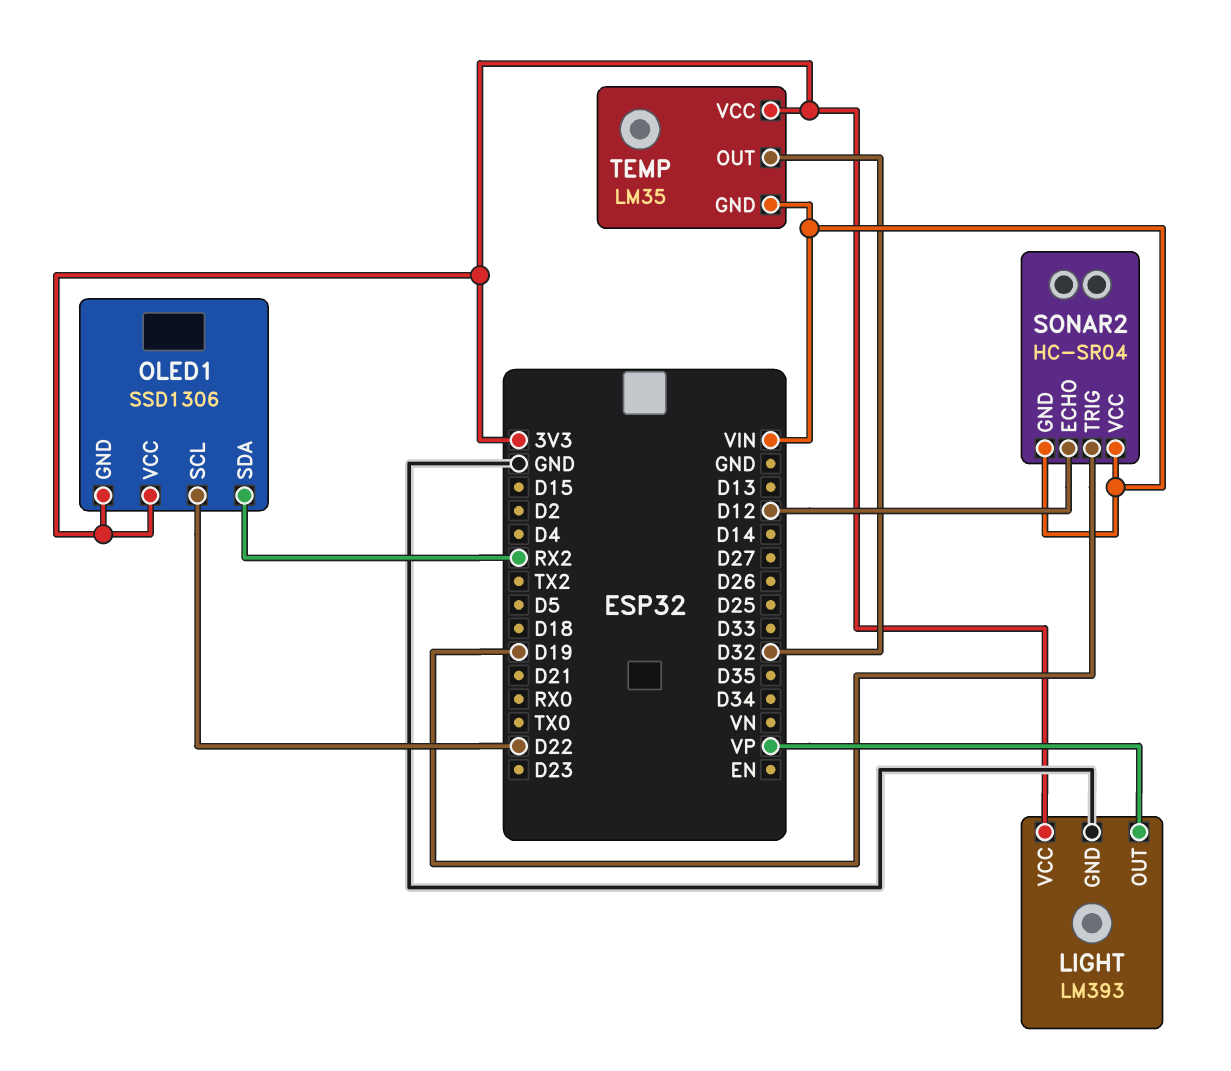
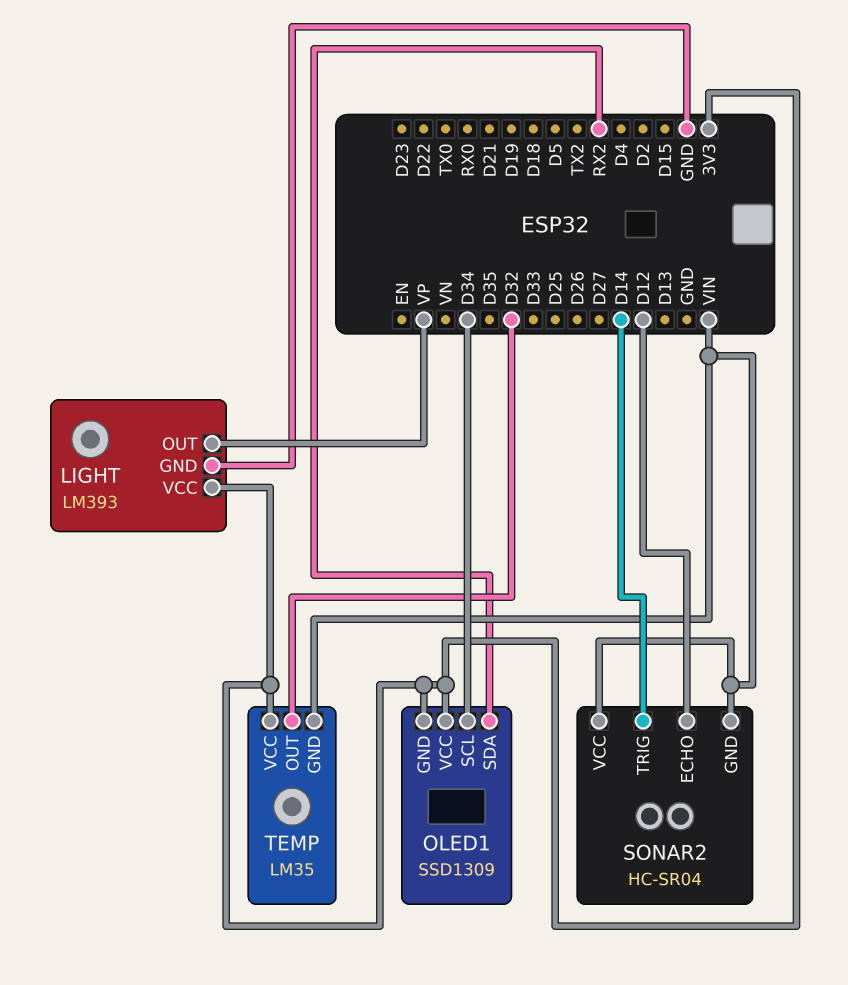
OLED1: SSD1306 -> SSD1309
OLED1 pin SCL: D22 -> D34
SONAR2 pin TRIG: D19 -> D14

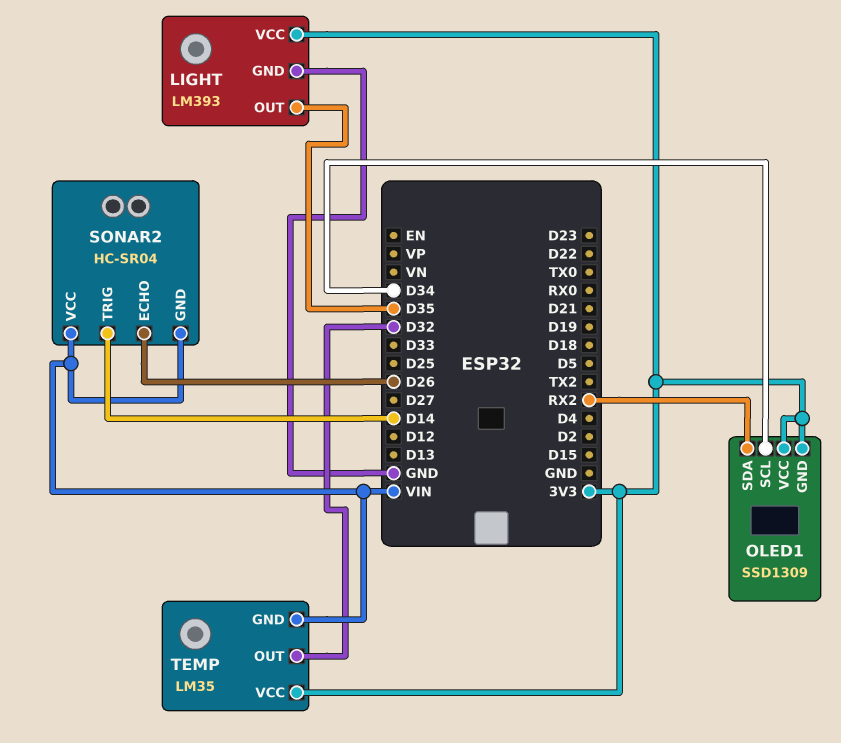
LIGHT pin OUT: VP -> D35
SONAR2 pin ECHO: D12 -> D26

